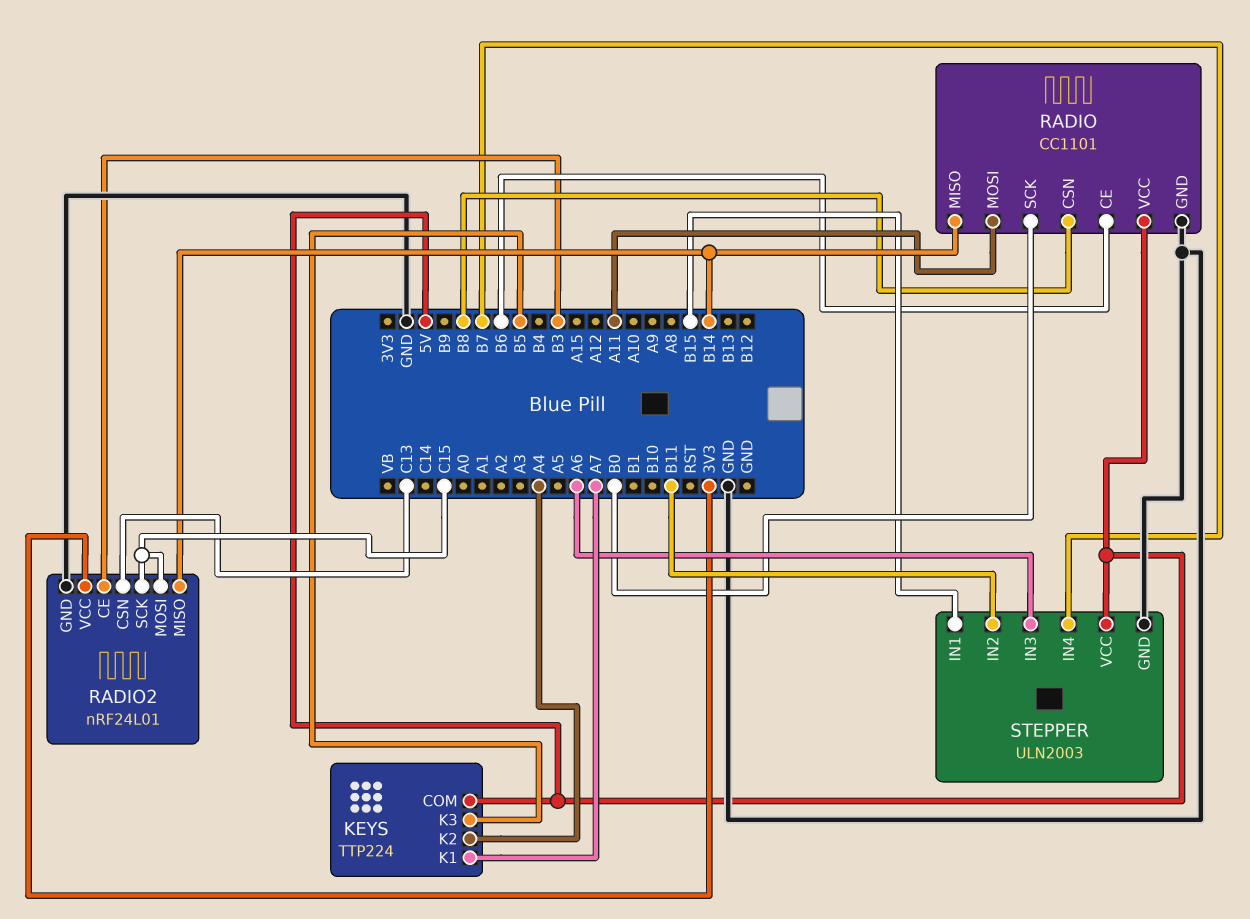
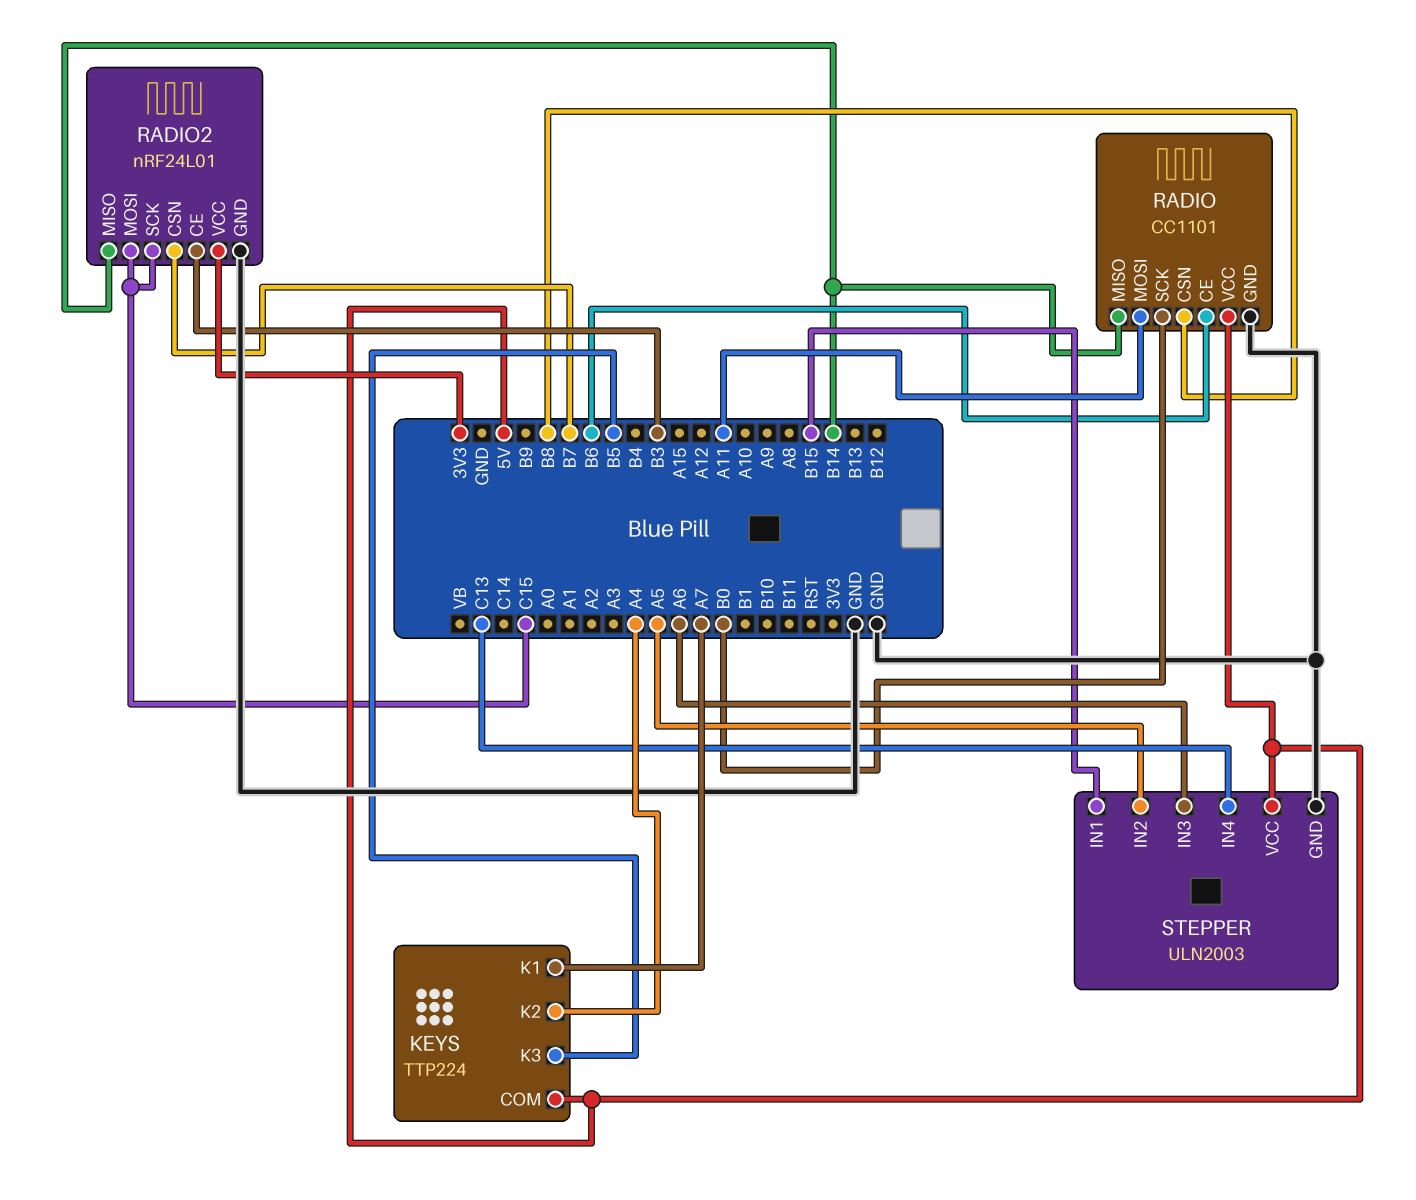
RADIO2 pin CSN: C13 -> B7
STEPPER pin IN2: B11 -> A5
STEPPER pin IN4: B7 -> C13

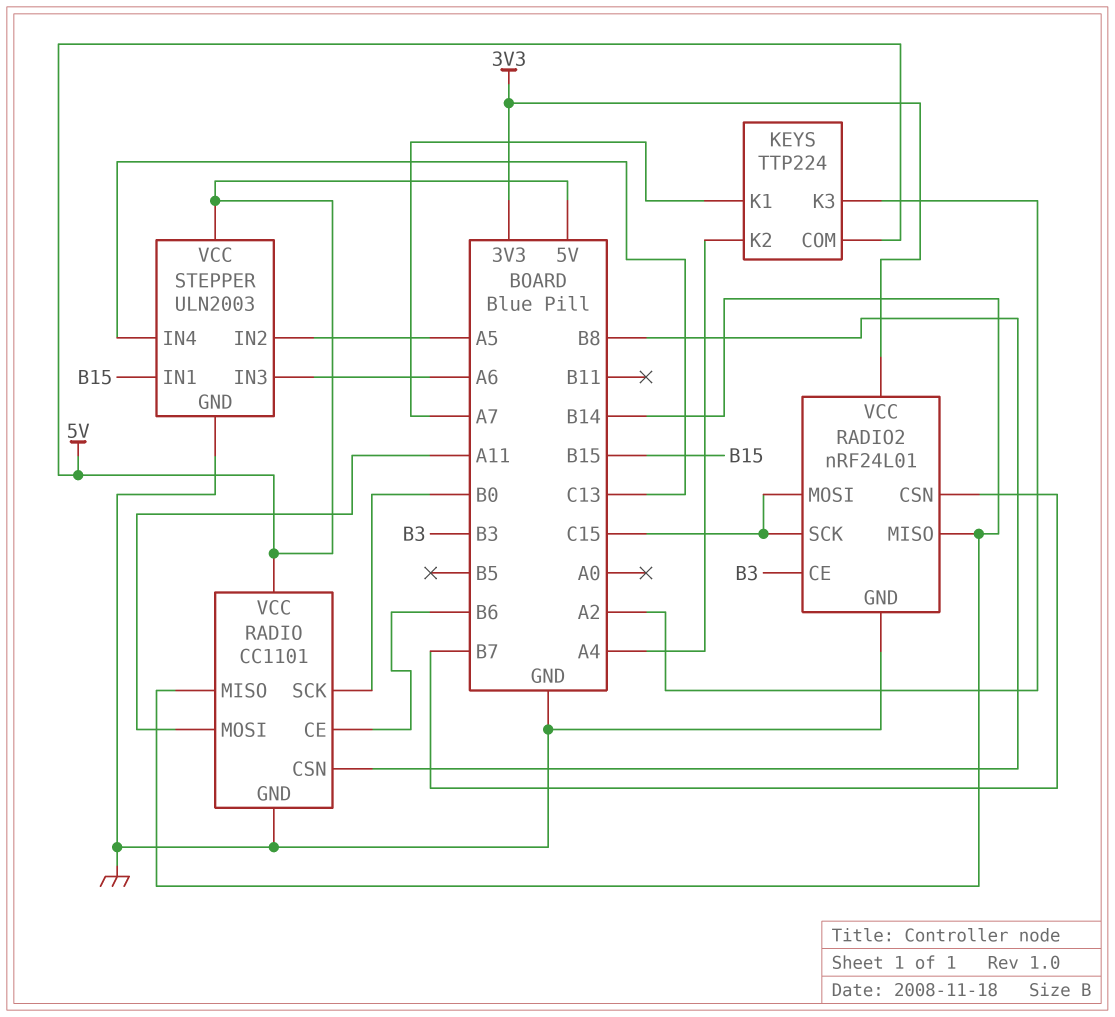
KEYS pin K3: B5 -> A2

